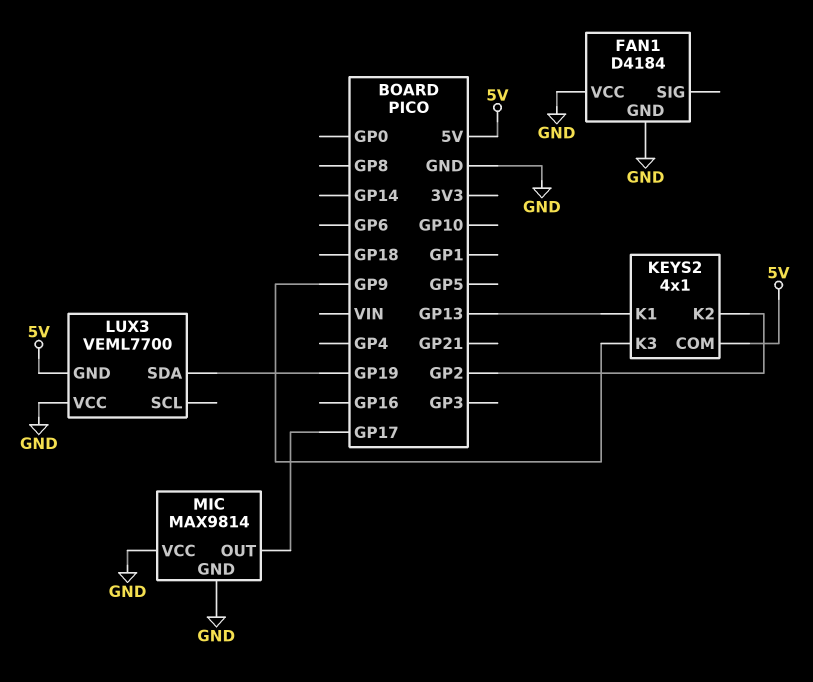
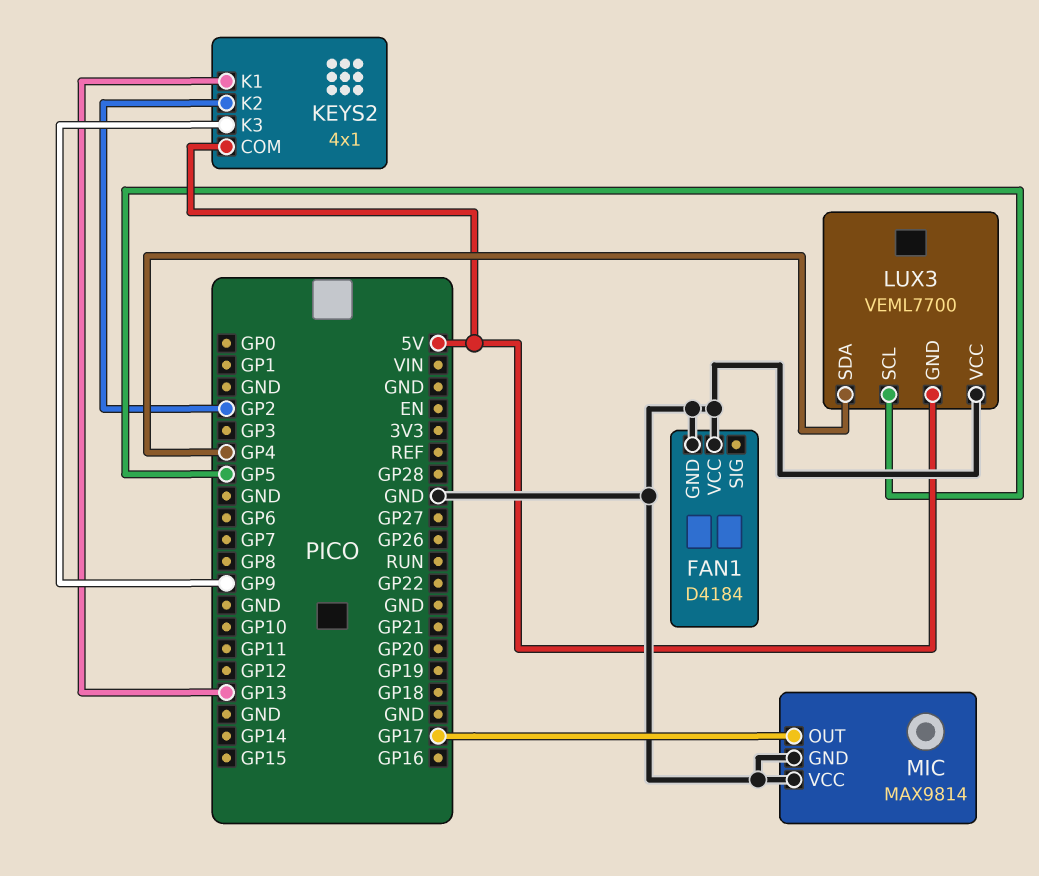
LUX3 pin SCL: none -> GP5
LUX3 pin SDA: GP19 -> GP4

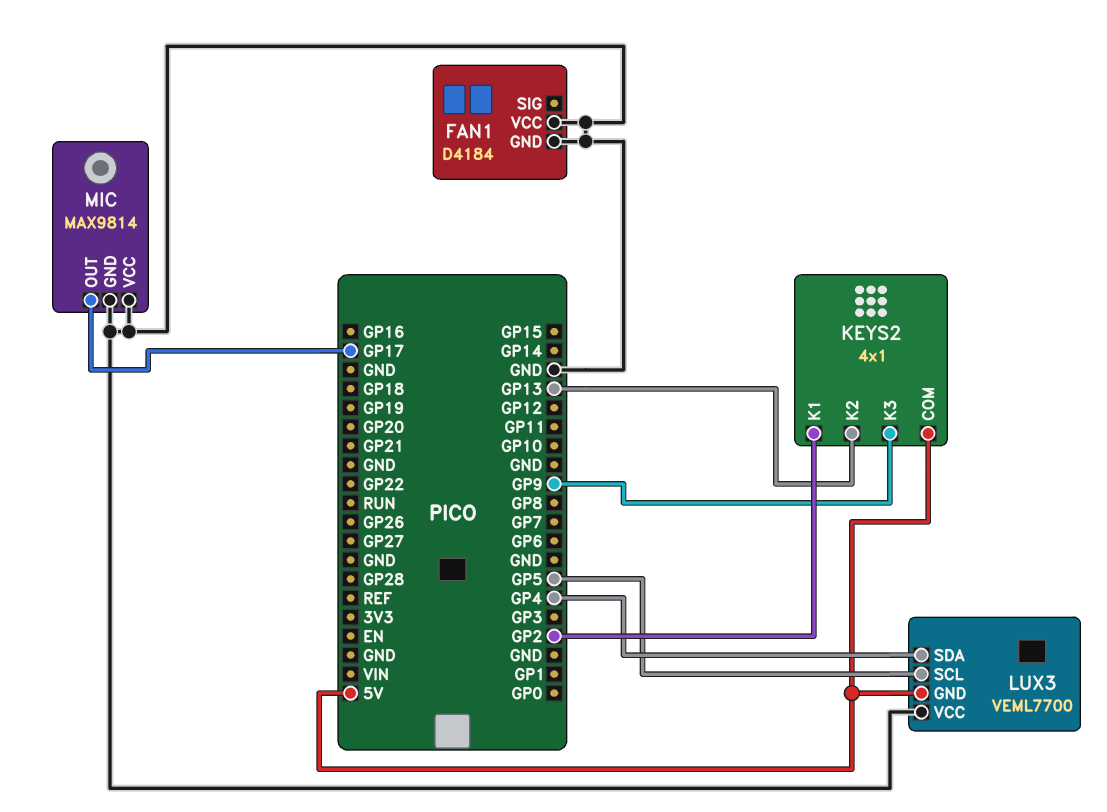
KEYS2 pin K1: GP13 -> GP2
KEYS2 pin K2: GP2 -> GP13

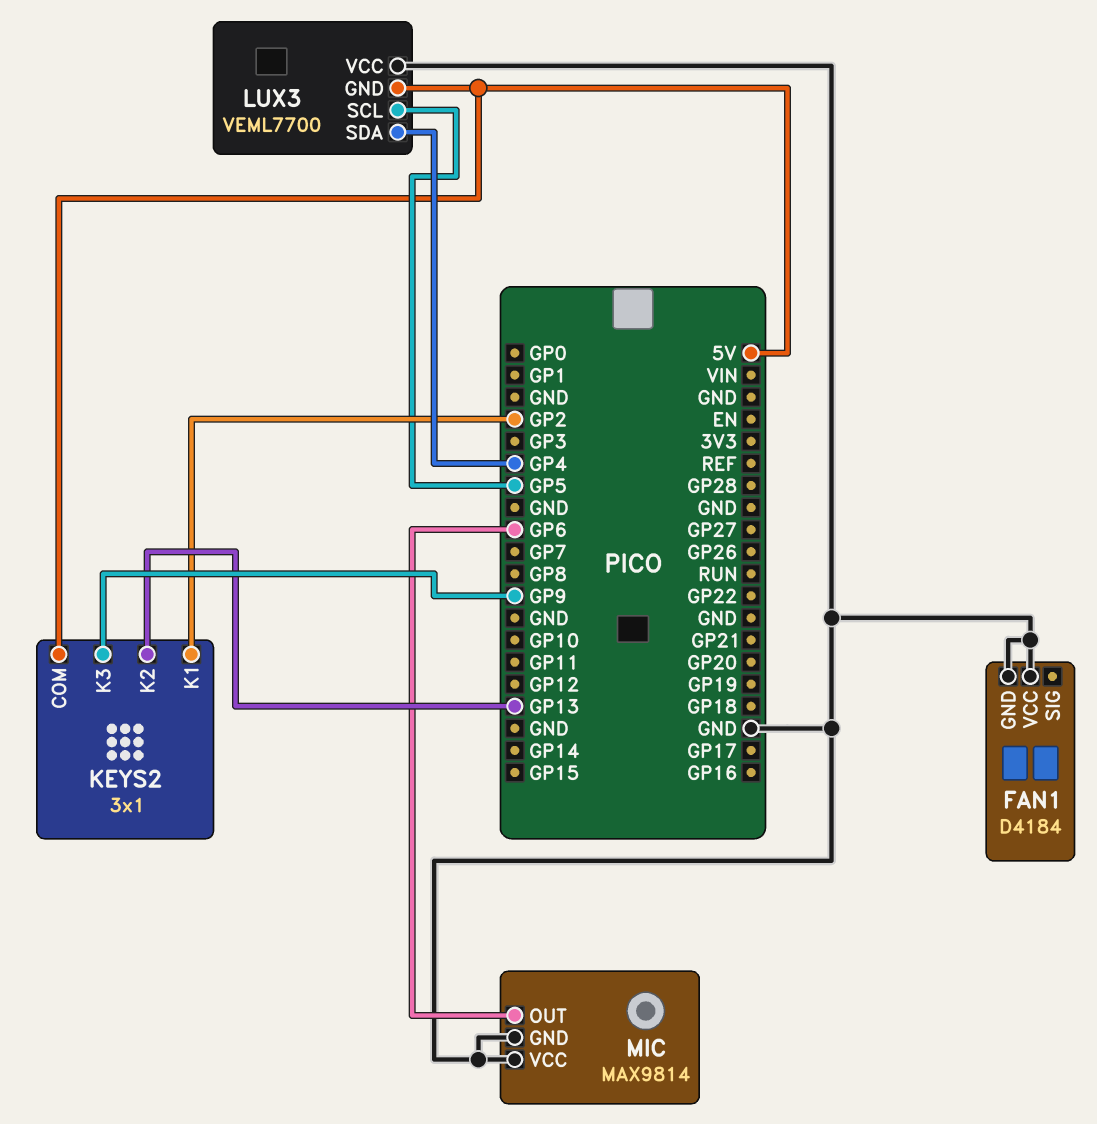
KEYS2: 4x1 -> 3x1
MIC pin OUT: GP17 -> GP6

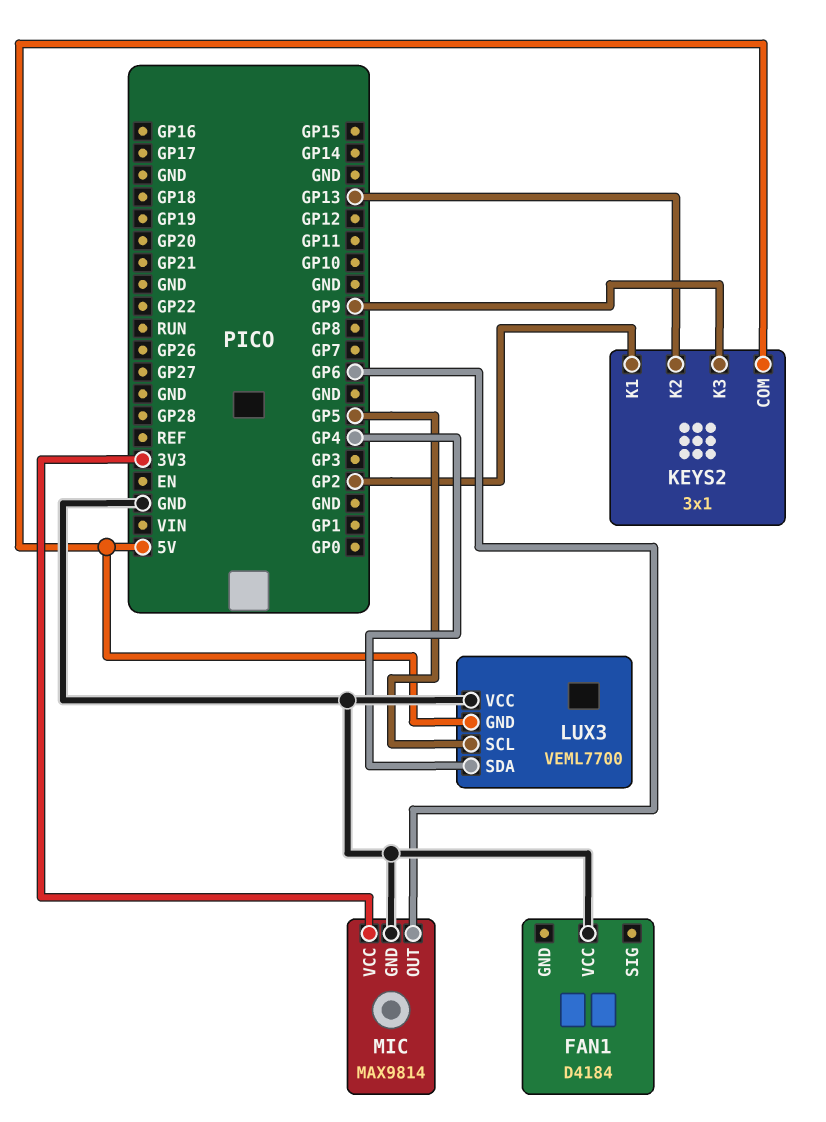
FAN1 pin GND: GND -> none
MIC pin VCC: GND -> 3V3

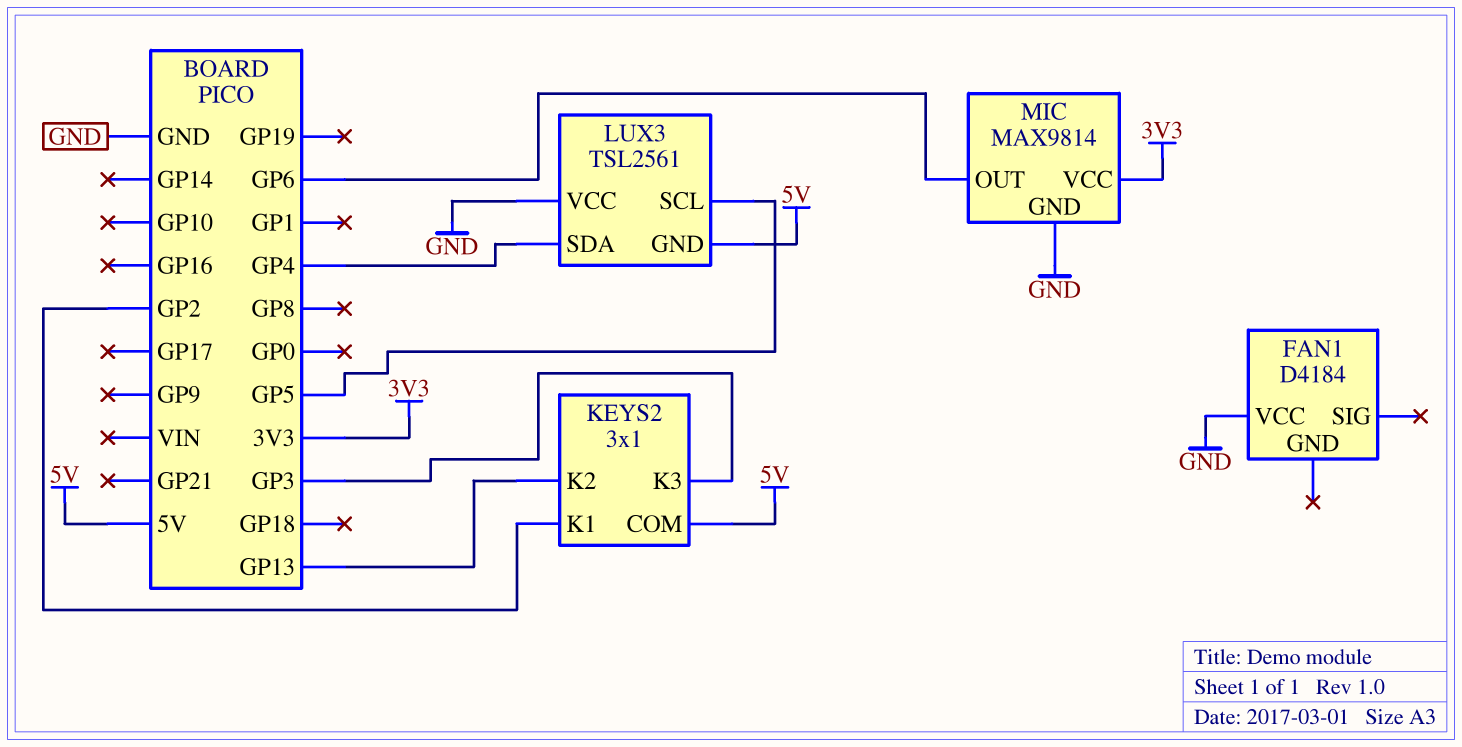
KEYS2 pin K3: GP9 -> GP3
LUX3: VEML7700 -> TSL2561

